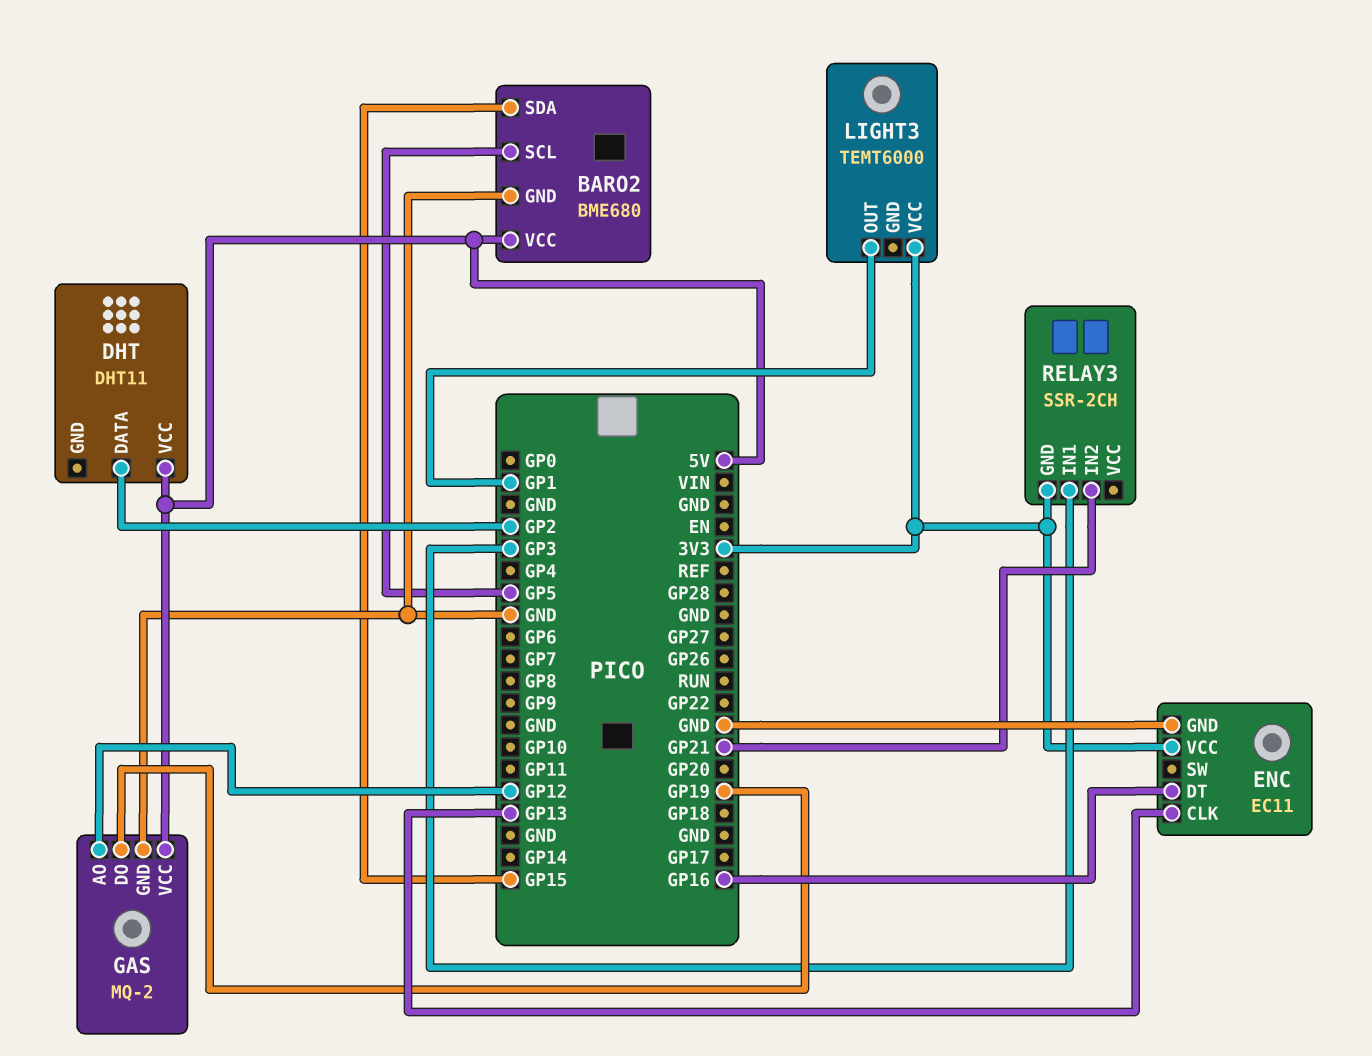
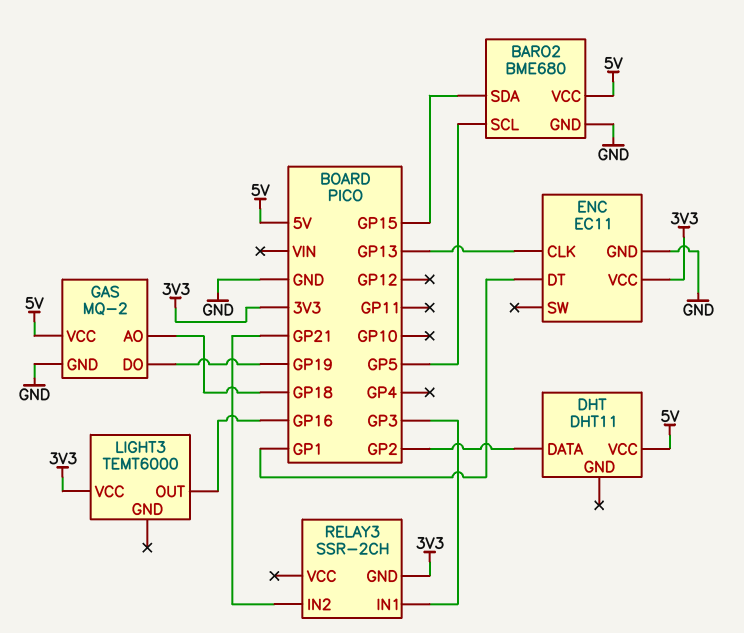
ENC pin DT: GP16 -> GP1
GAS pin AO: GP12 -> GP18
LIGHT3 pin OUT: GP1 -> GP16

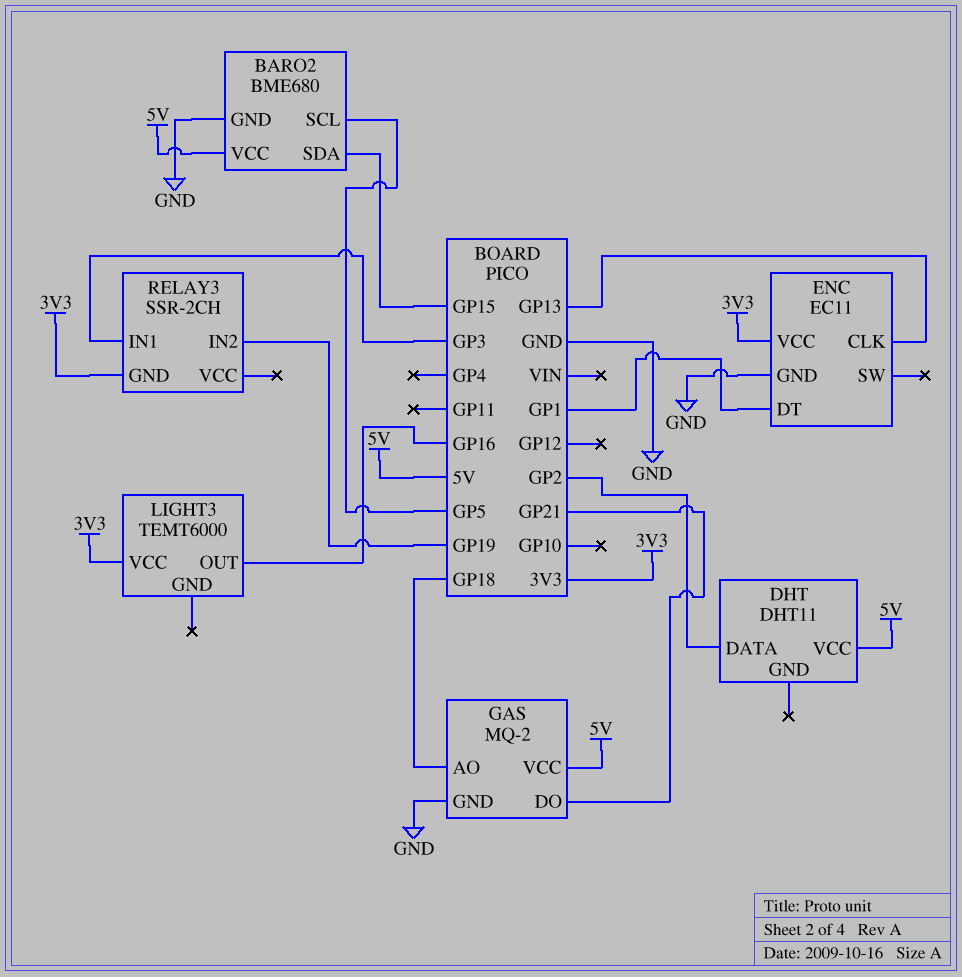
GAS pin DO: GP19 -> GP21
RELAY3 pin IN2: GP21 -> GP19

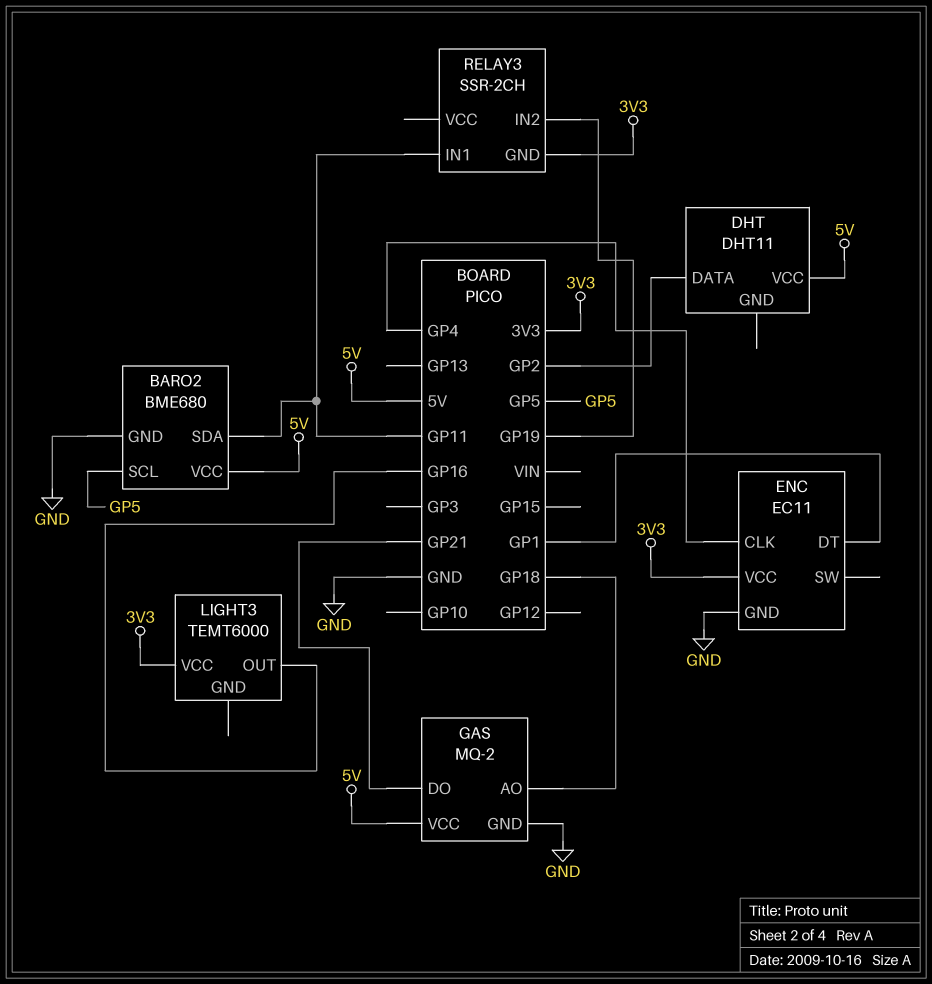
BARO2 pin SDA: GP15 -> GP11
ENC pin CLK: GP13 -> GP4
RELAY3 pin IN1: GP3 -> GP11

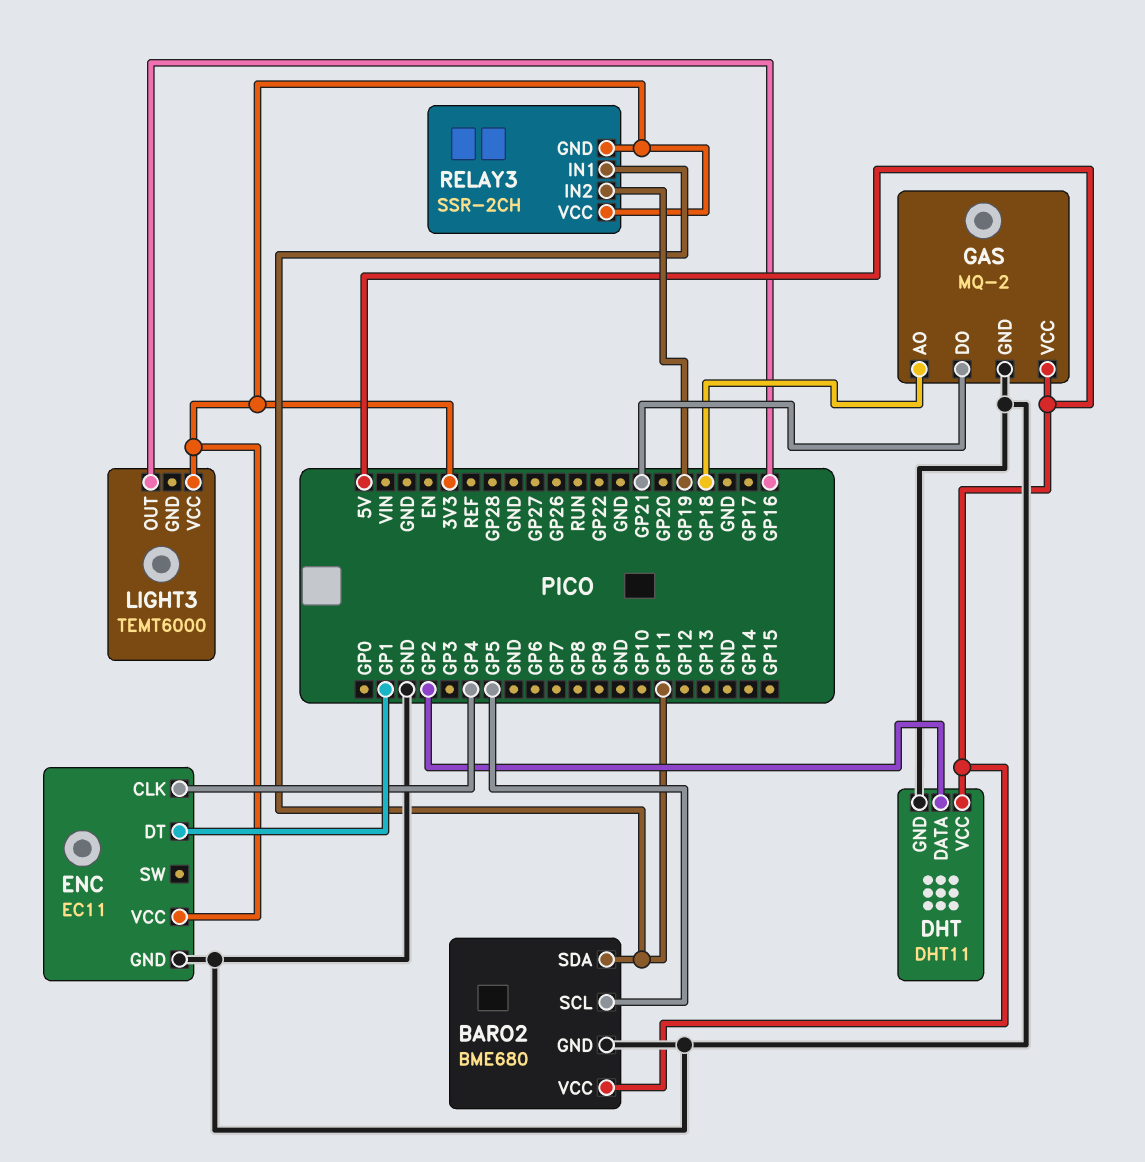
DHT pin GND: none -> GND
RELAY3 pin VCC: none -> 3V3

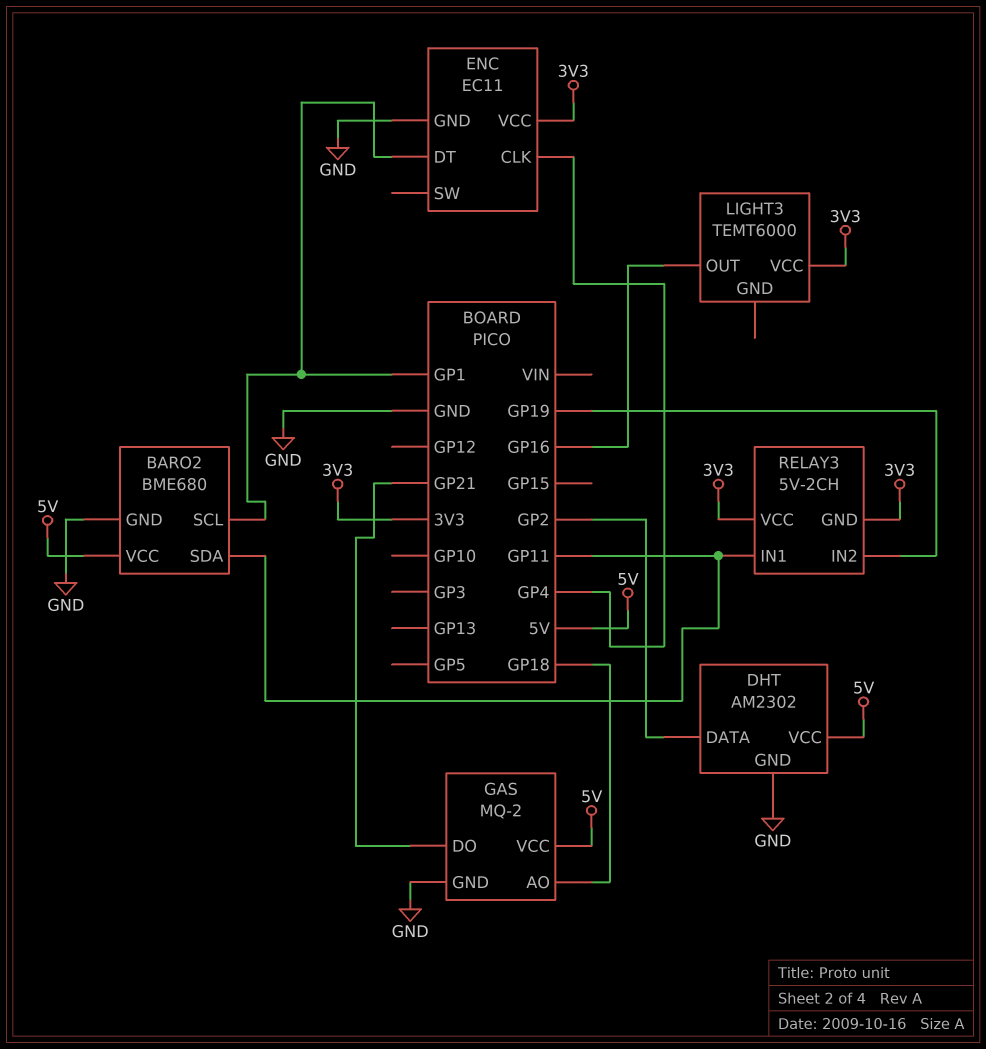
BARO2 pin SCL: GP5 -> GP1
DHT: DHT11 -> AM2302
RELAY3: SSR-2CH -> 5V-2CH

